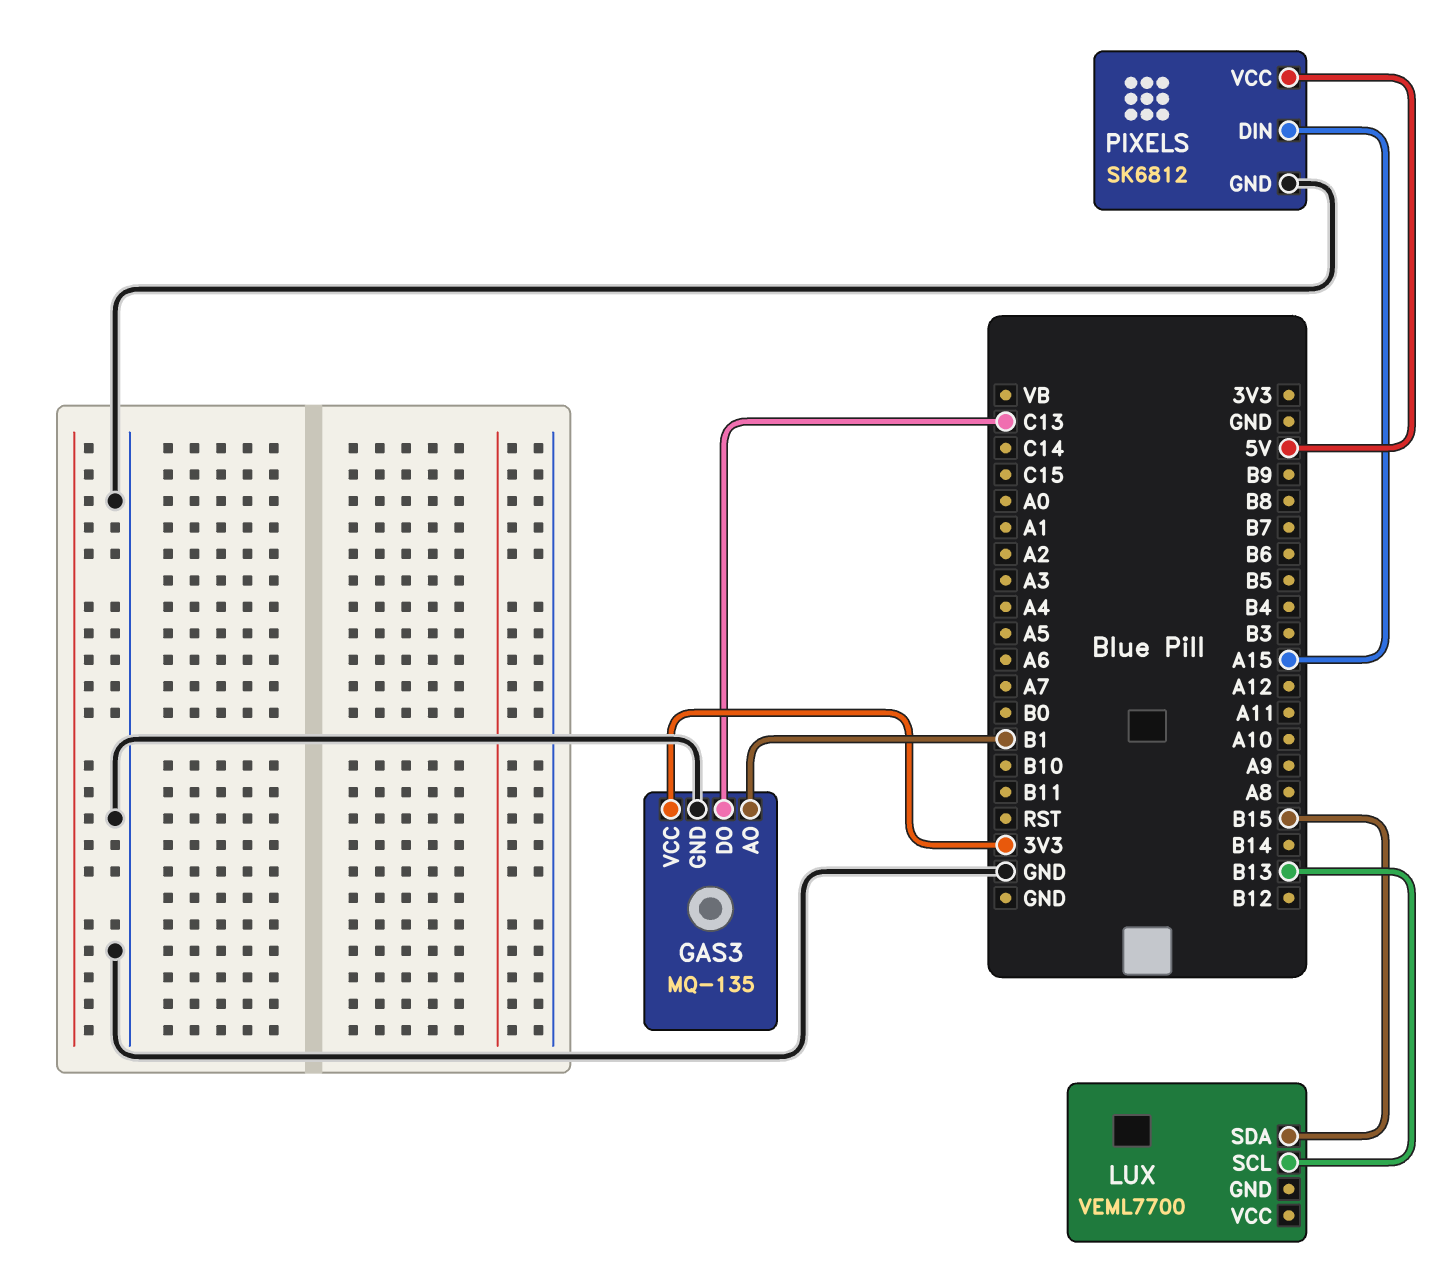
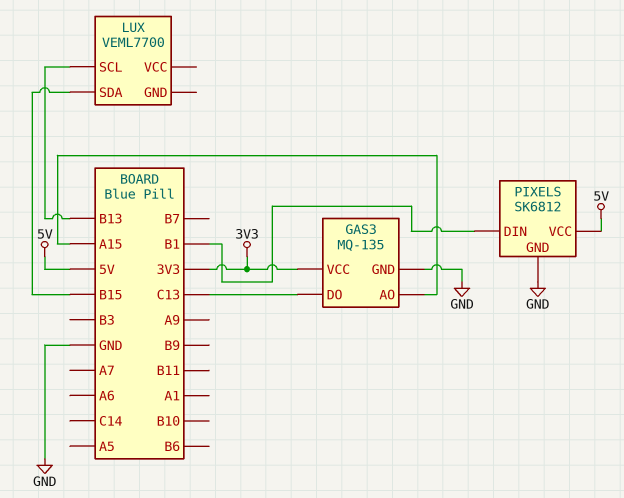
GAS3 pin AO: B1 -> A15
PIXELS pin DIN: A15 -> B1

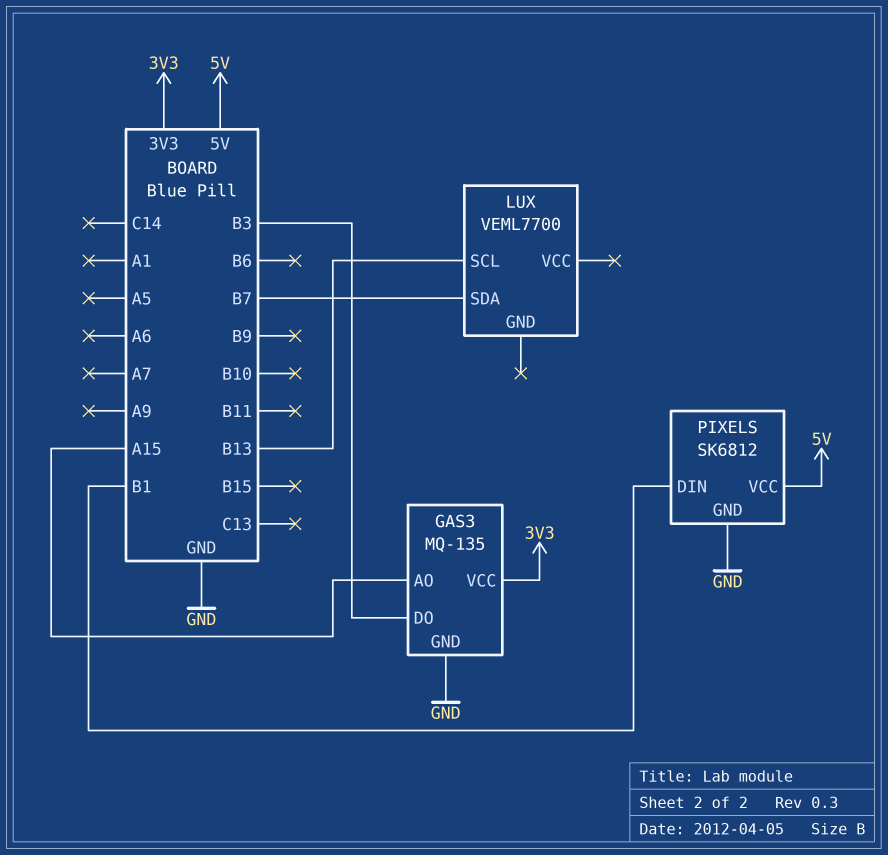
GAS3 pin DO: C13 -> B3
LUX pin SDA: B15 -> B7

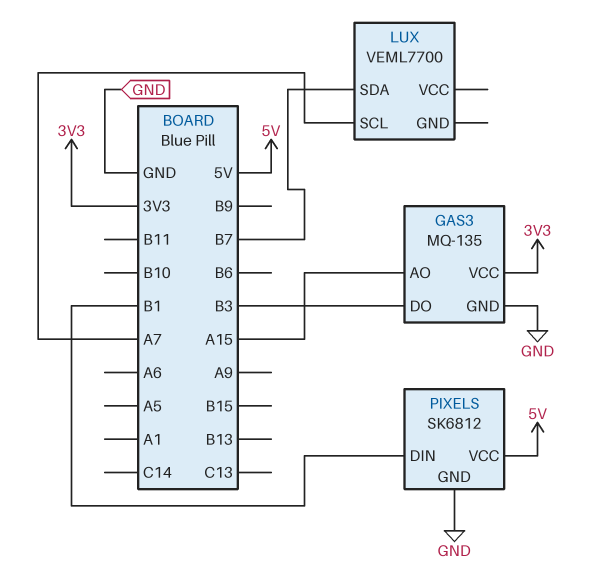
LUX pin SCL: B13 -> A7

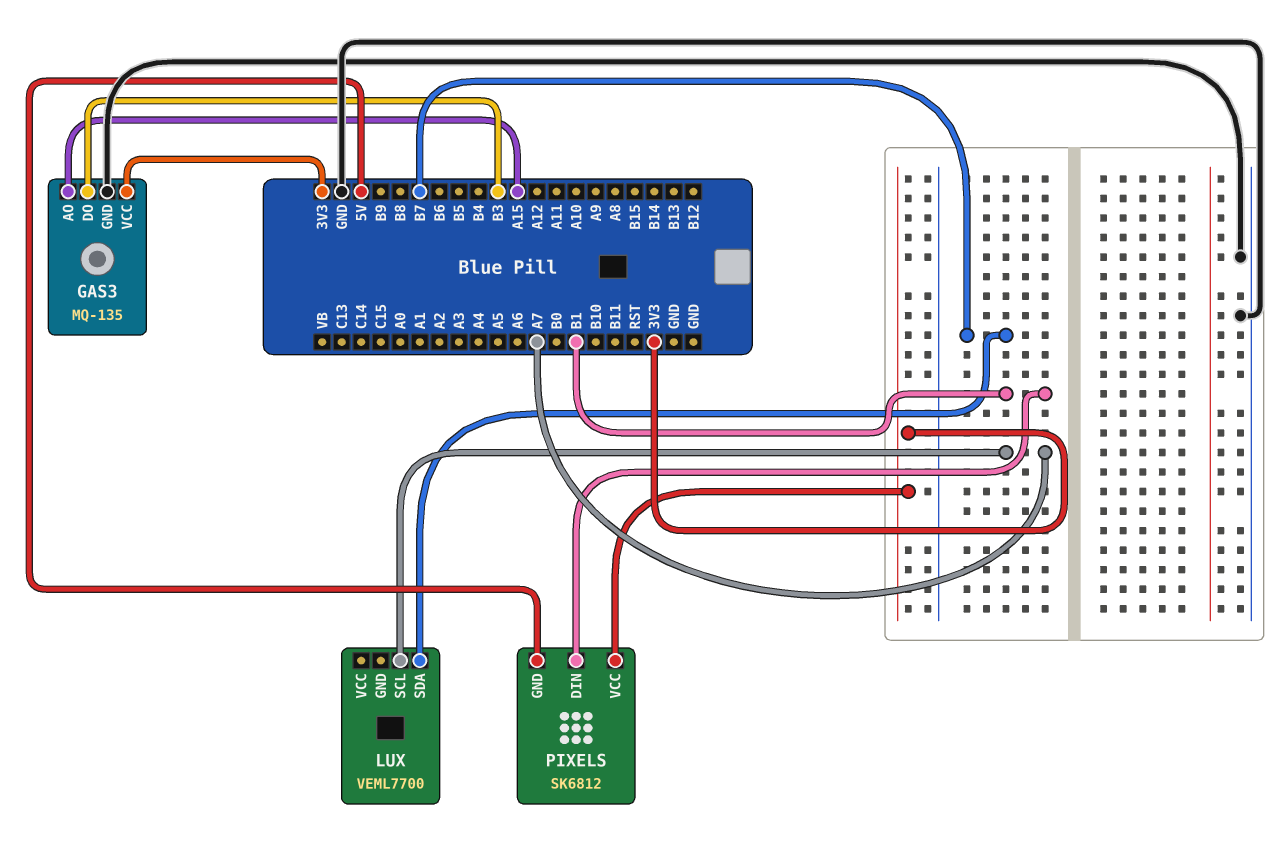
PIXELS pin GND: GND -> 5V
PIXELS pin VCC: 5V -> 3V3

